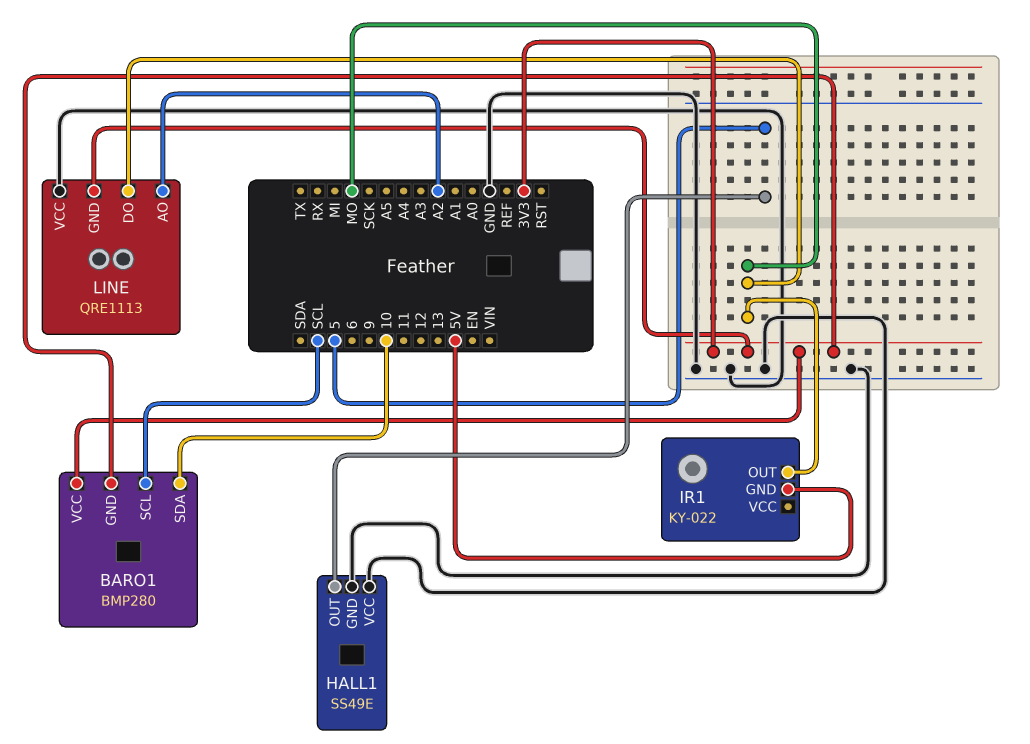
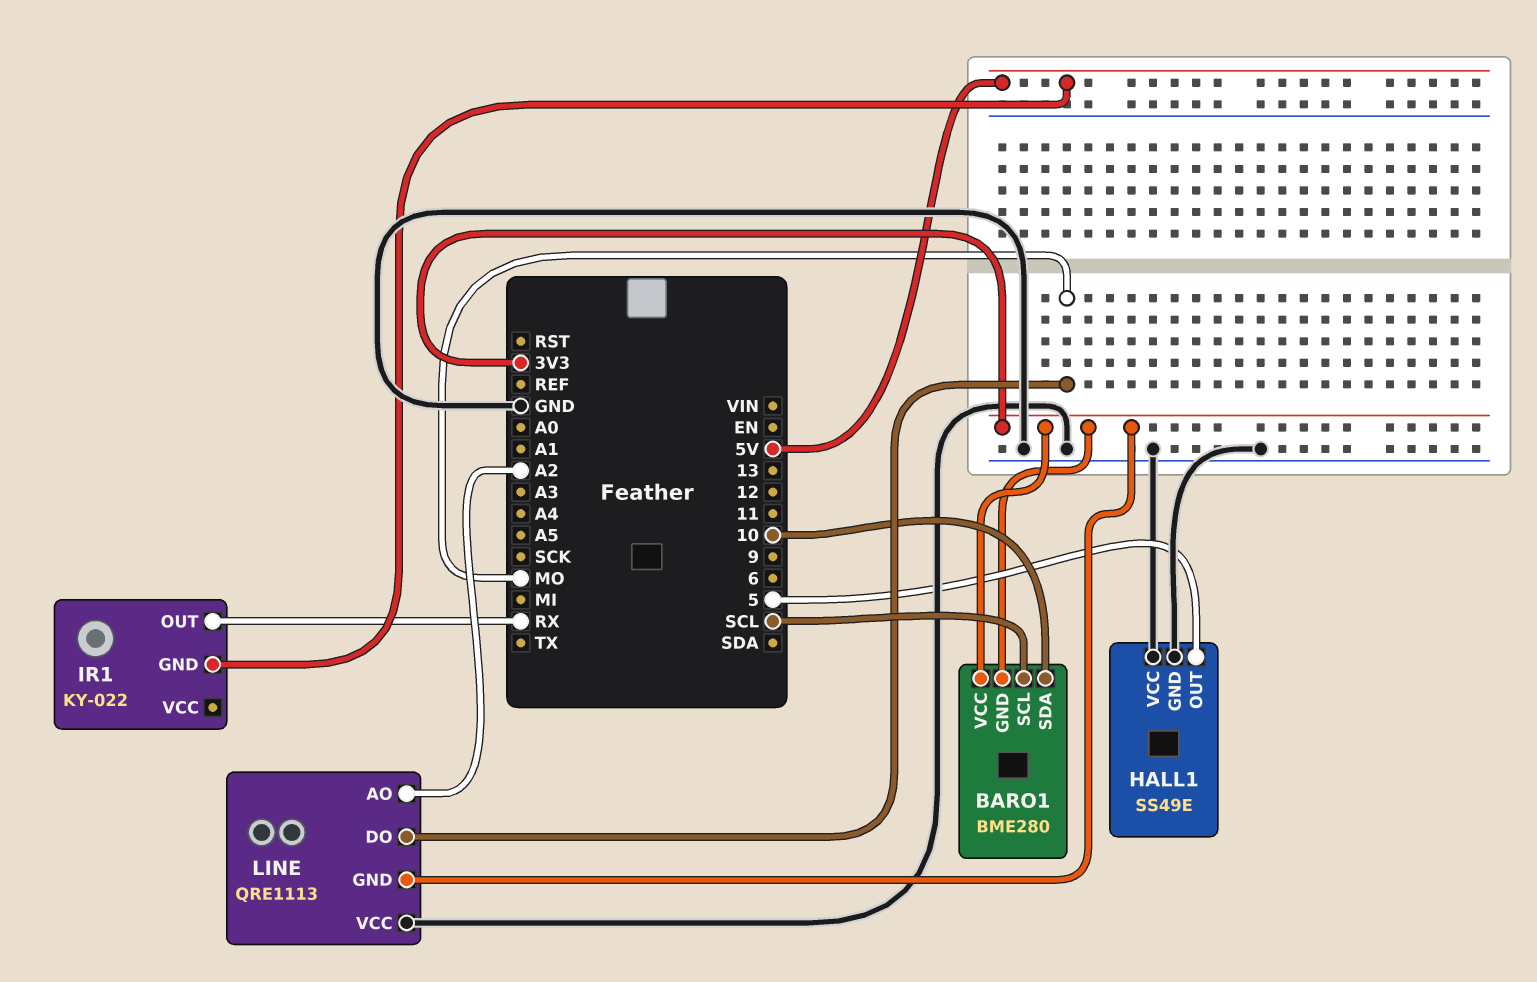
BARO1: BMP280 -> BME280
IR1 pin OUT: MO -> RX

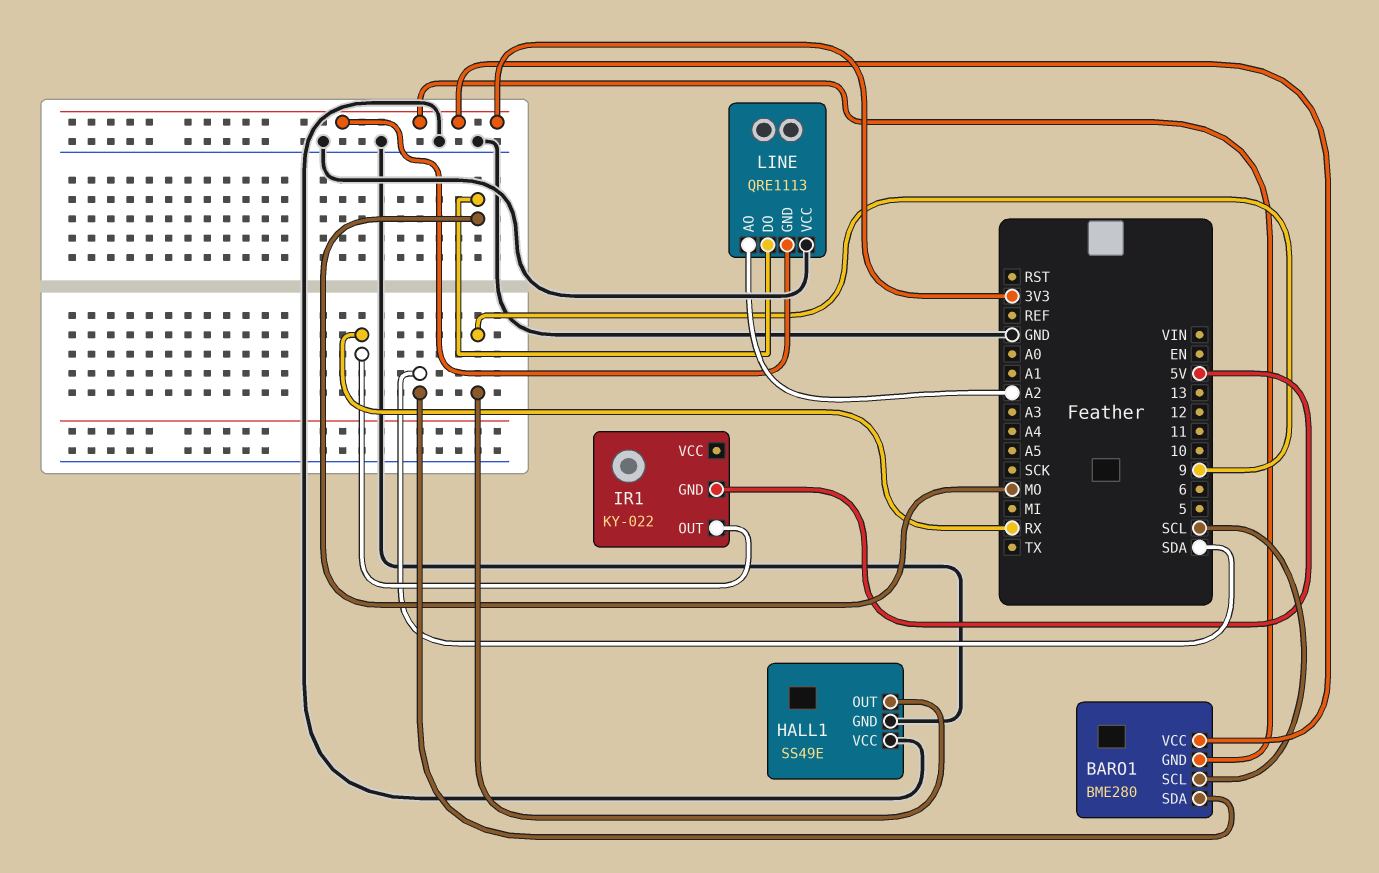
BARO1 pin SDA: 10 -> SDA
HALL1 pin OUT: 5 -> 9

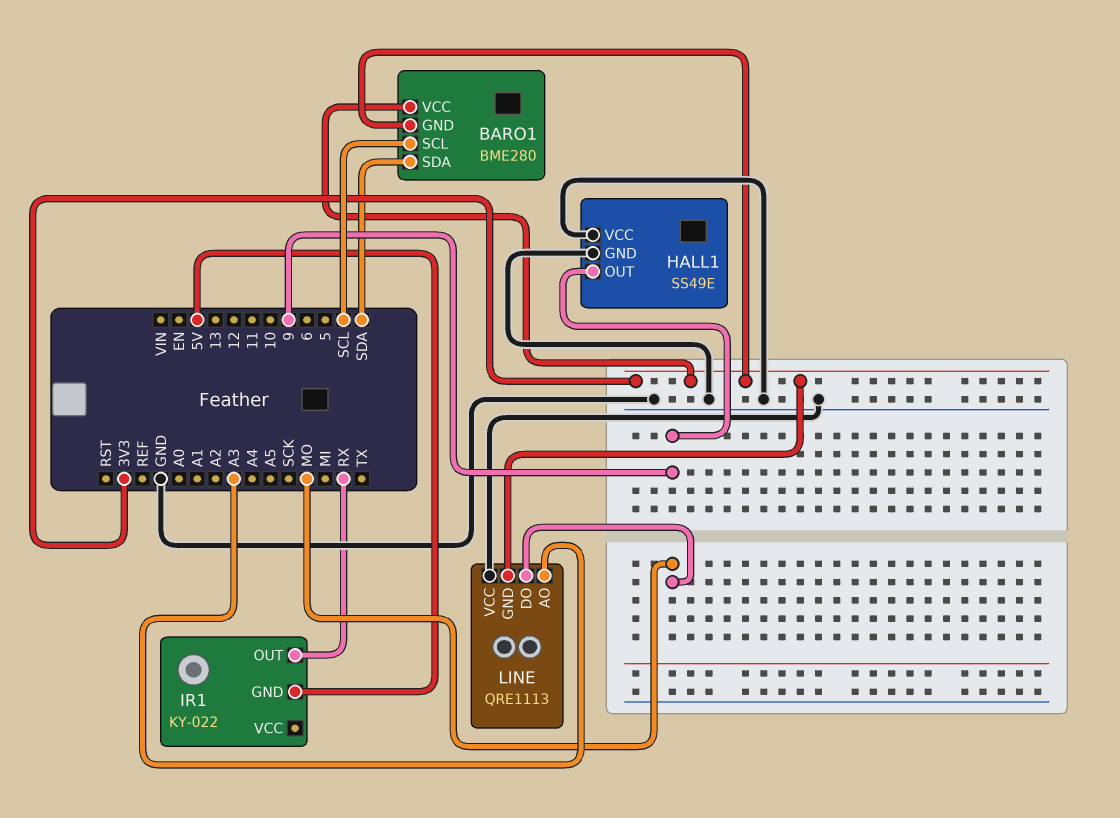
LINE pin AO: A2 -> A3

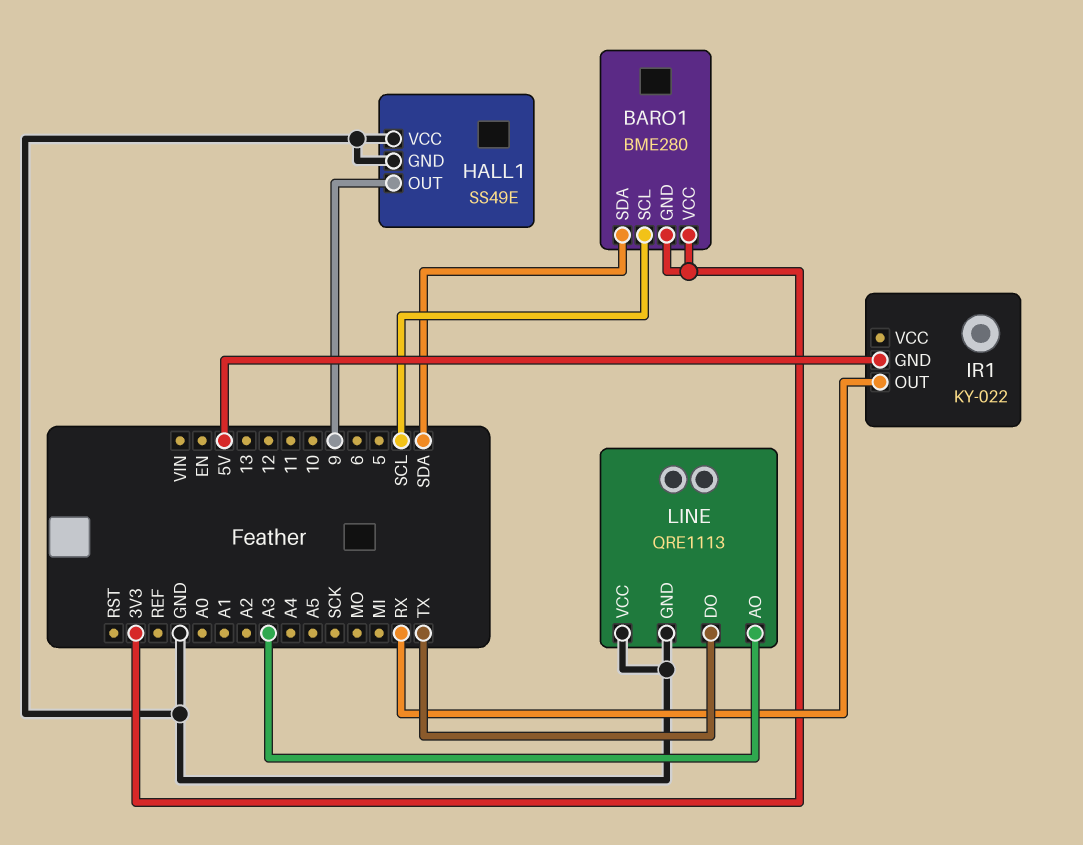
LINE pin DO: MO -> TX
LINE pin GND: 3V3 -> GND

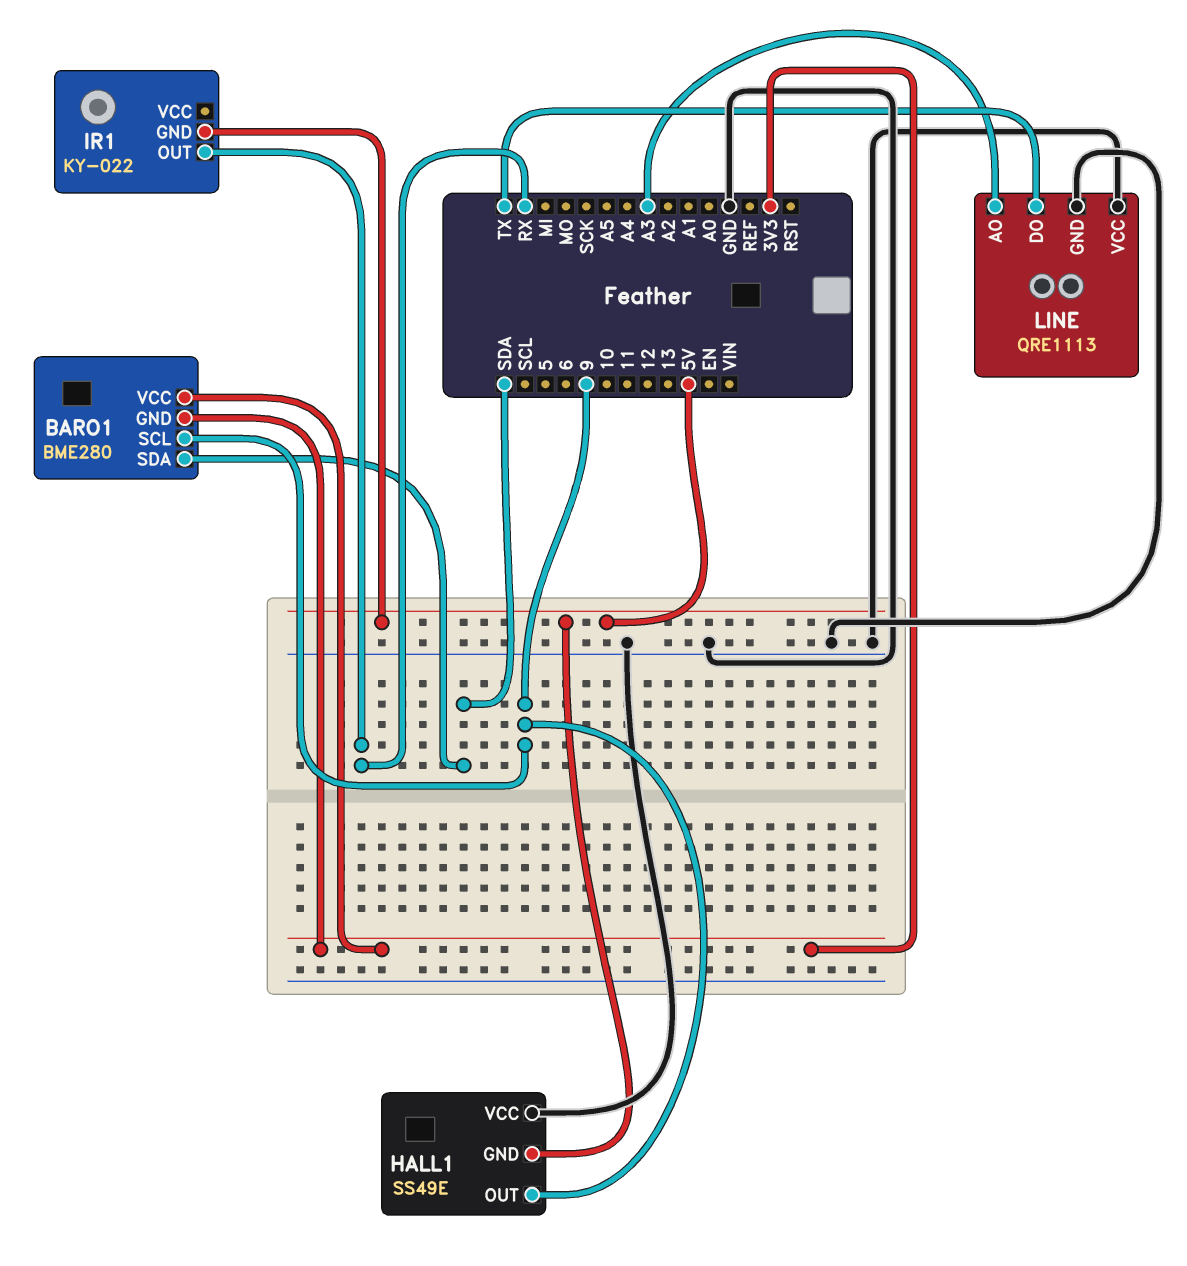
BARO1 pin SCL: SCL -> 9
HALL1 pin GND: GND -> 5V

